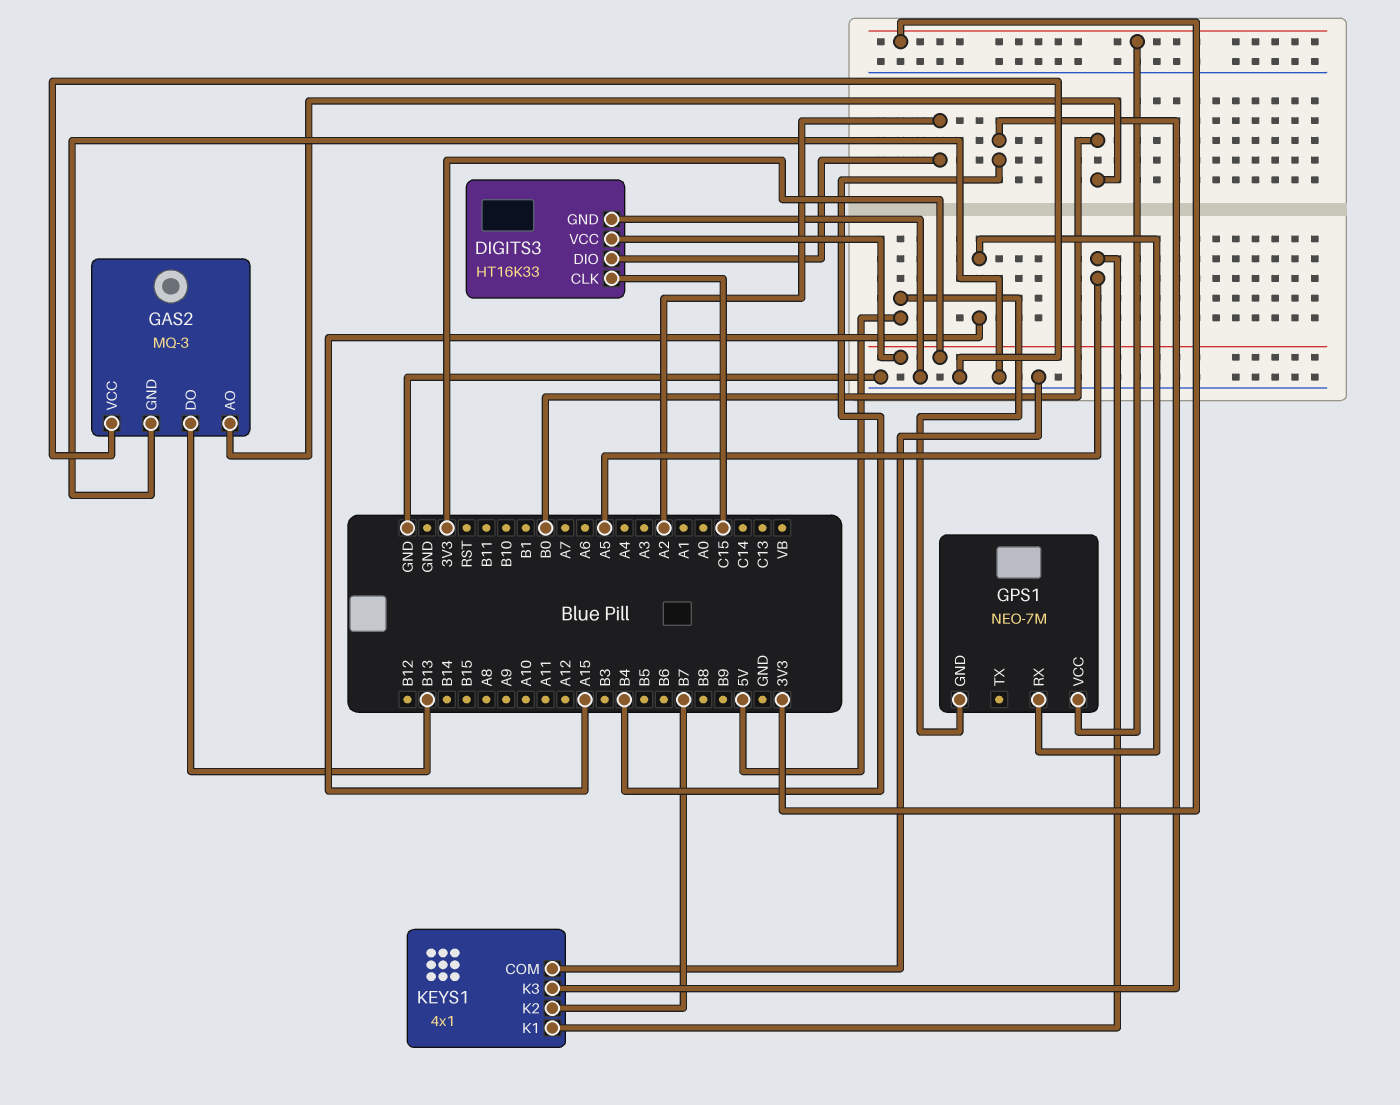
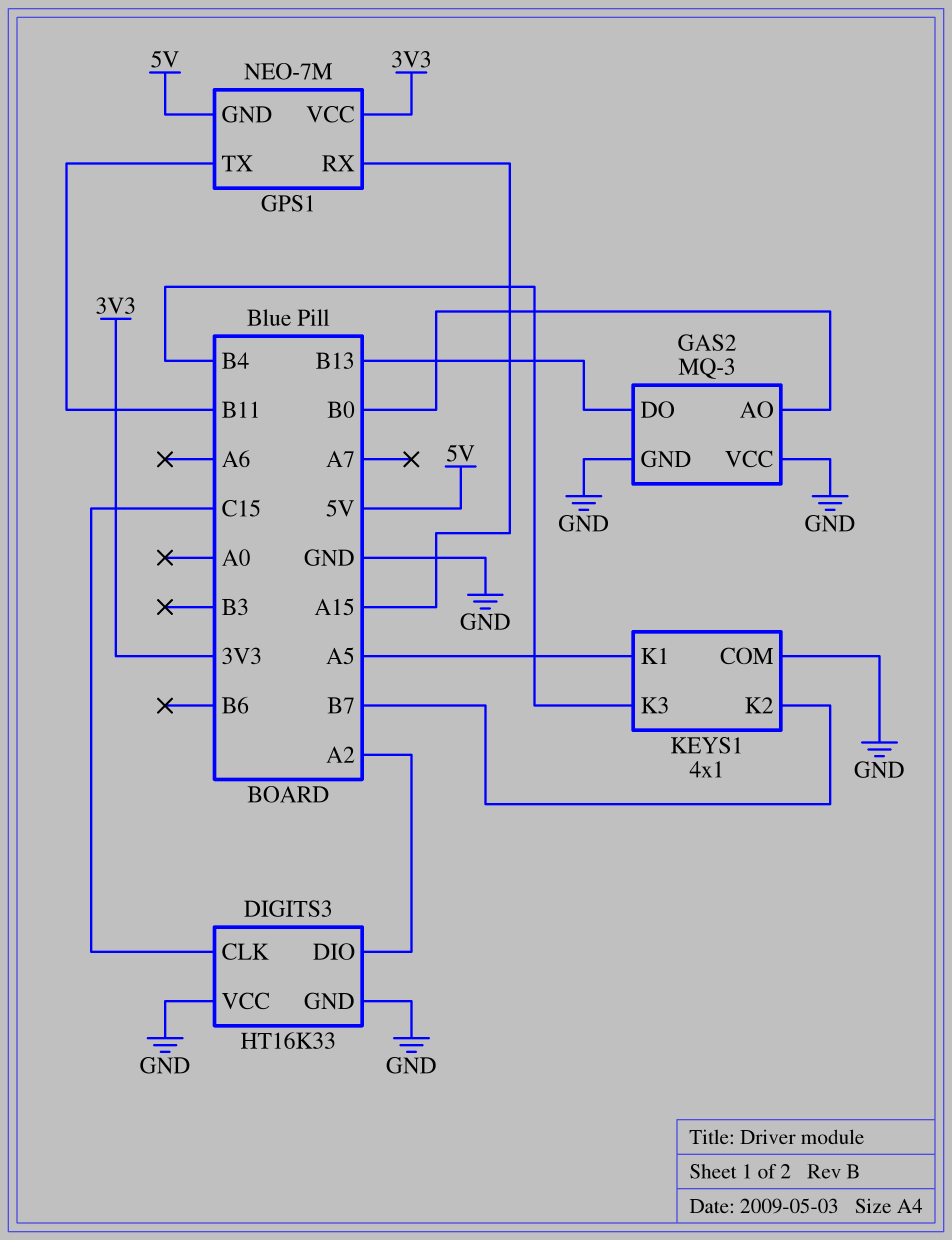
DIGITS3 pin VCC: 3V3 -> GND
GPS1 pin TX: none -> B11

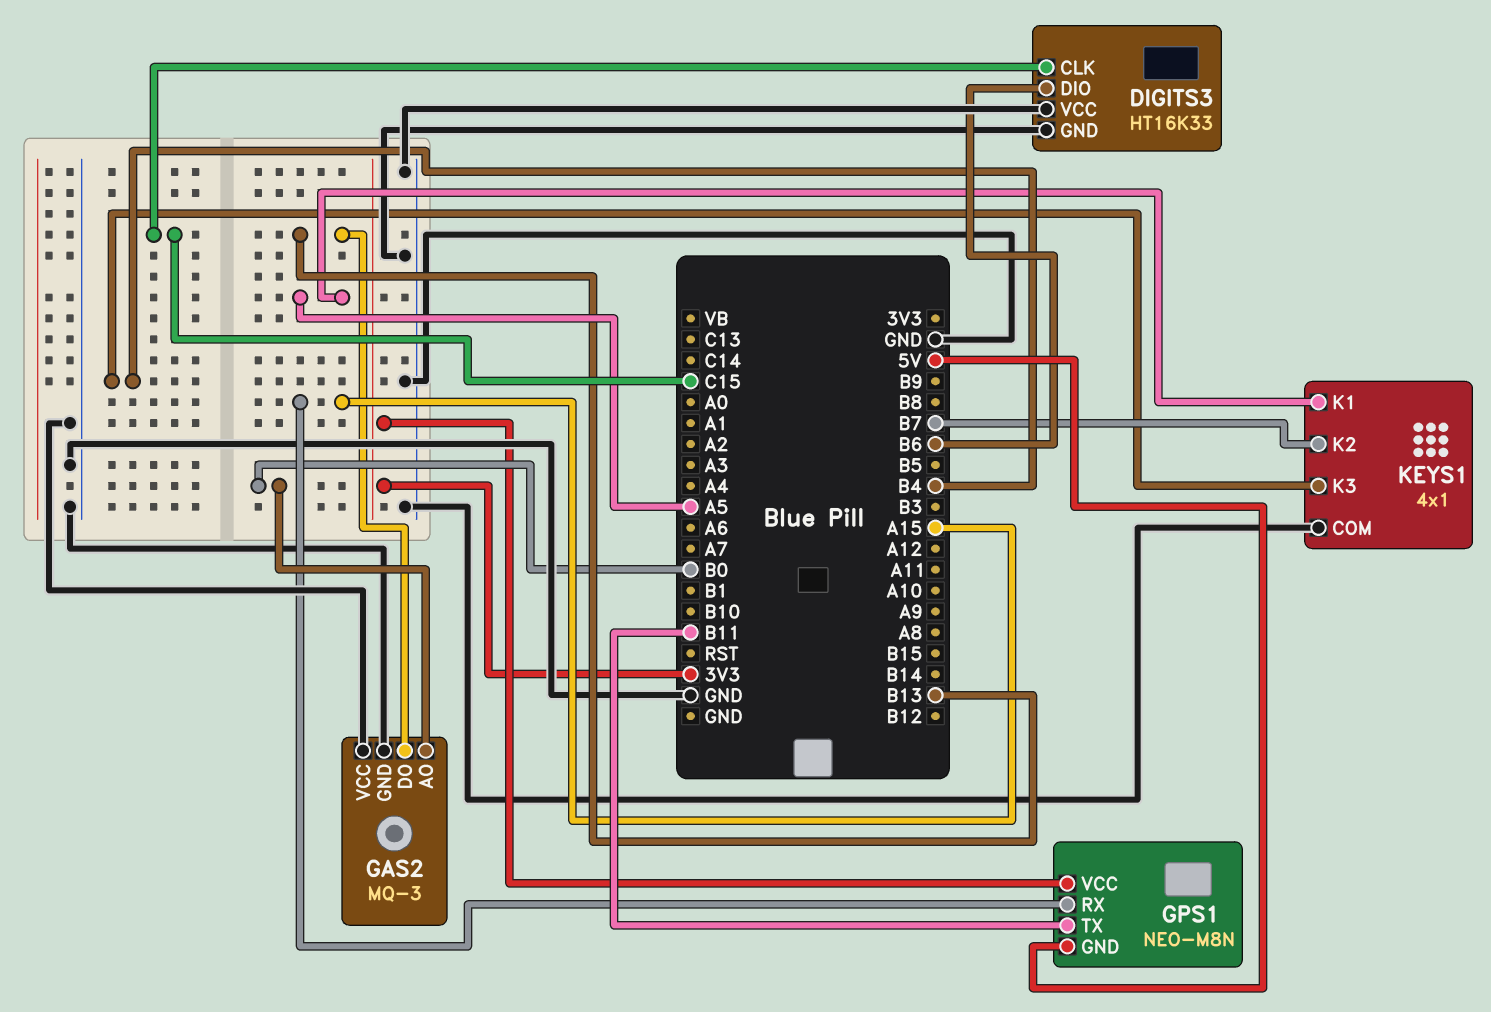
DIGITS3 pin DIO: A2 -> B6
GPS1: NEO-7M -> NEO-M8N

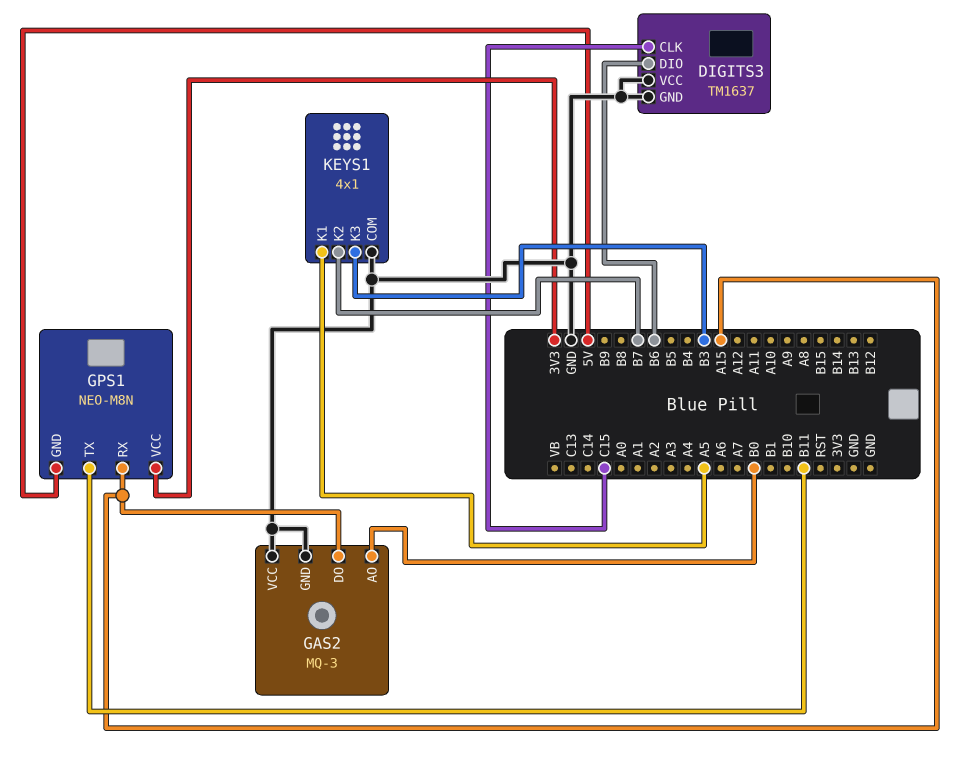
DIGITS3: HT16K33 -> TM1637
GAS2 pin DO: B13 -> A15
KEYS1 pin K3: B4 -> B3

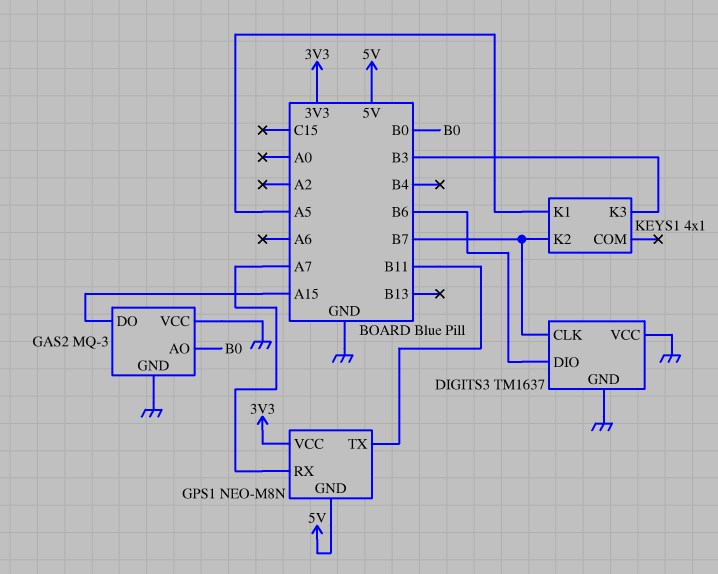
DIGITS3 pin CLK: C15 -> B7
GPS1 pin RX: A15 -> A7
KEYS1 pin COM: GND -> none

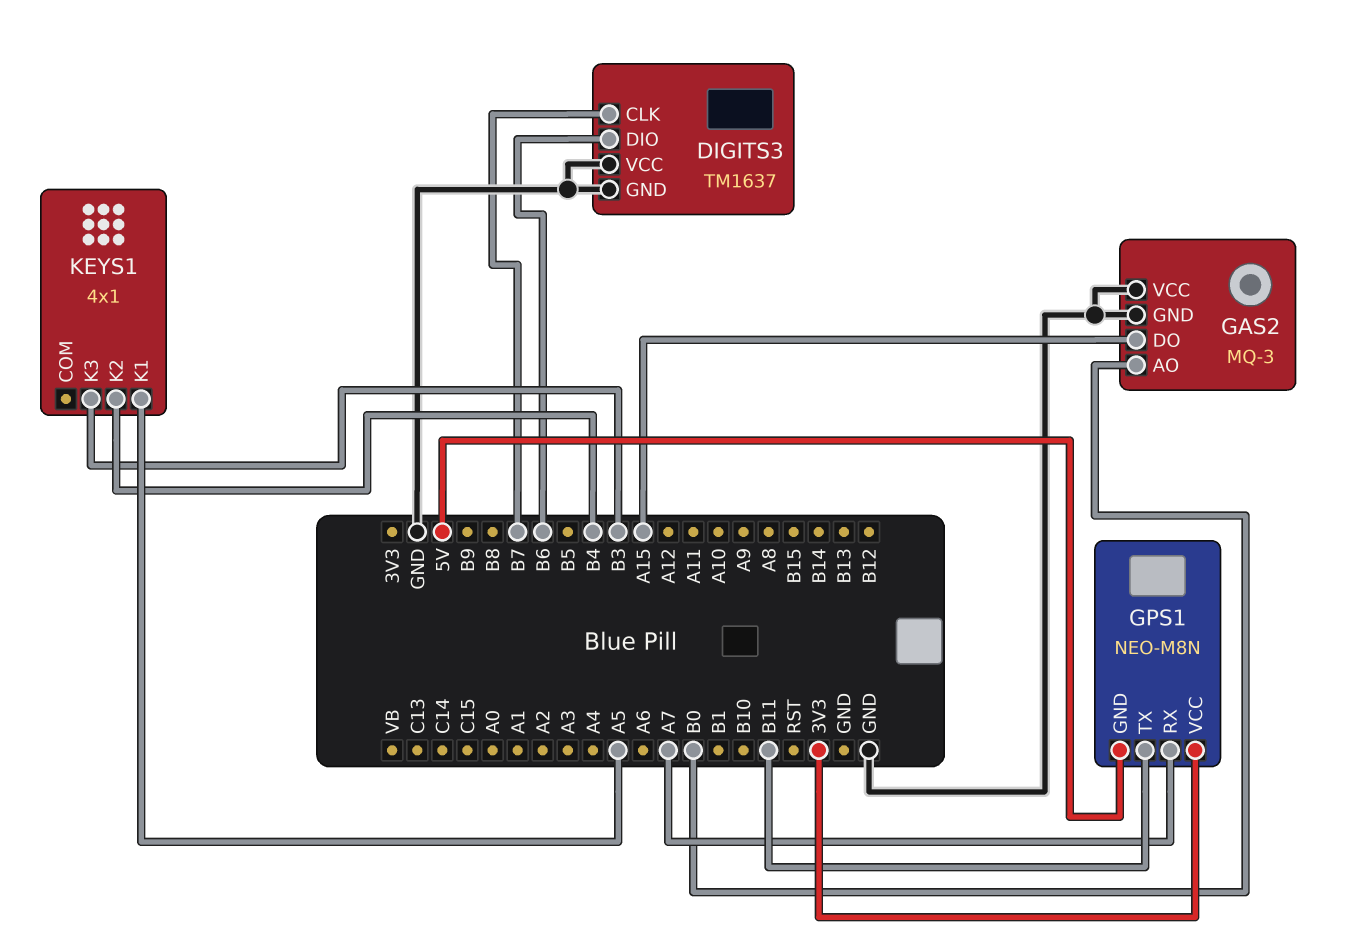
KEYS1 pin K2: B7 -> B4

